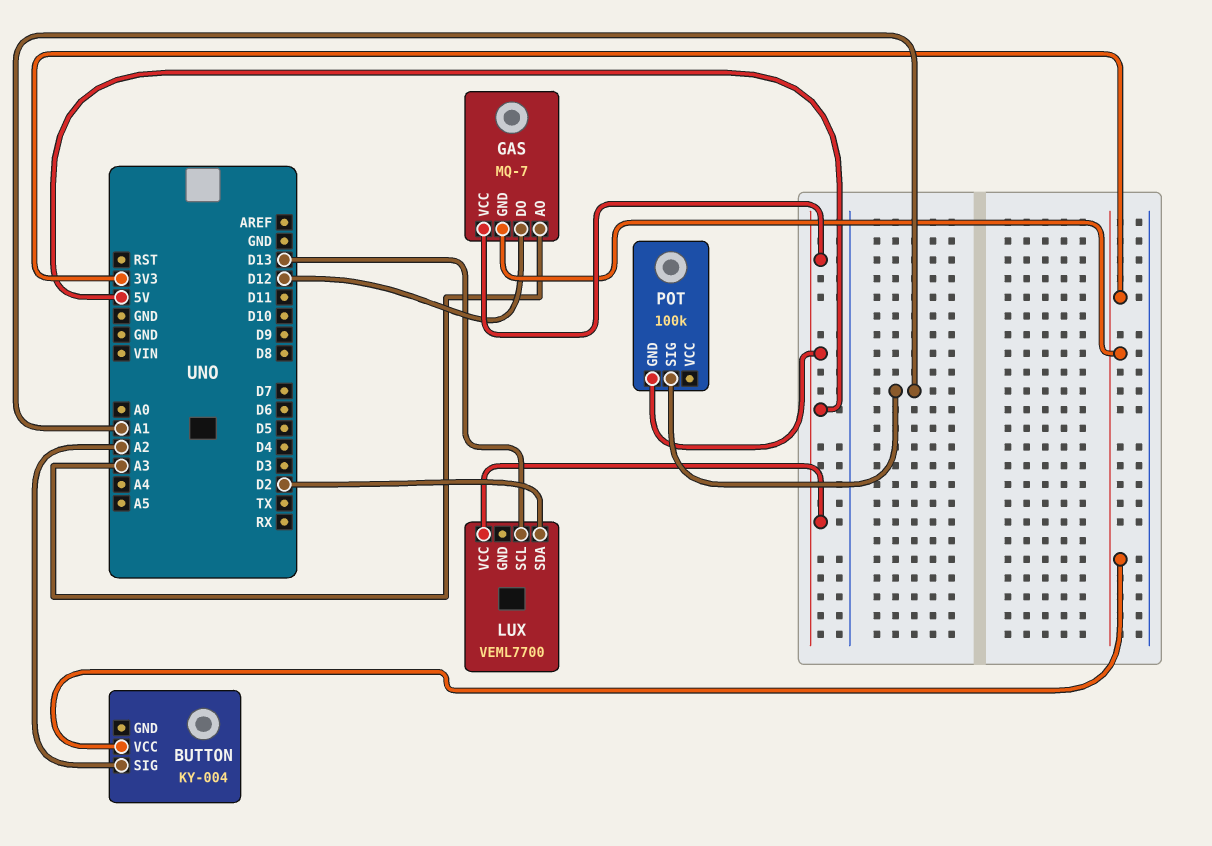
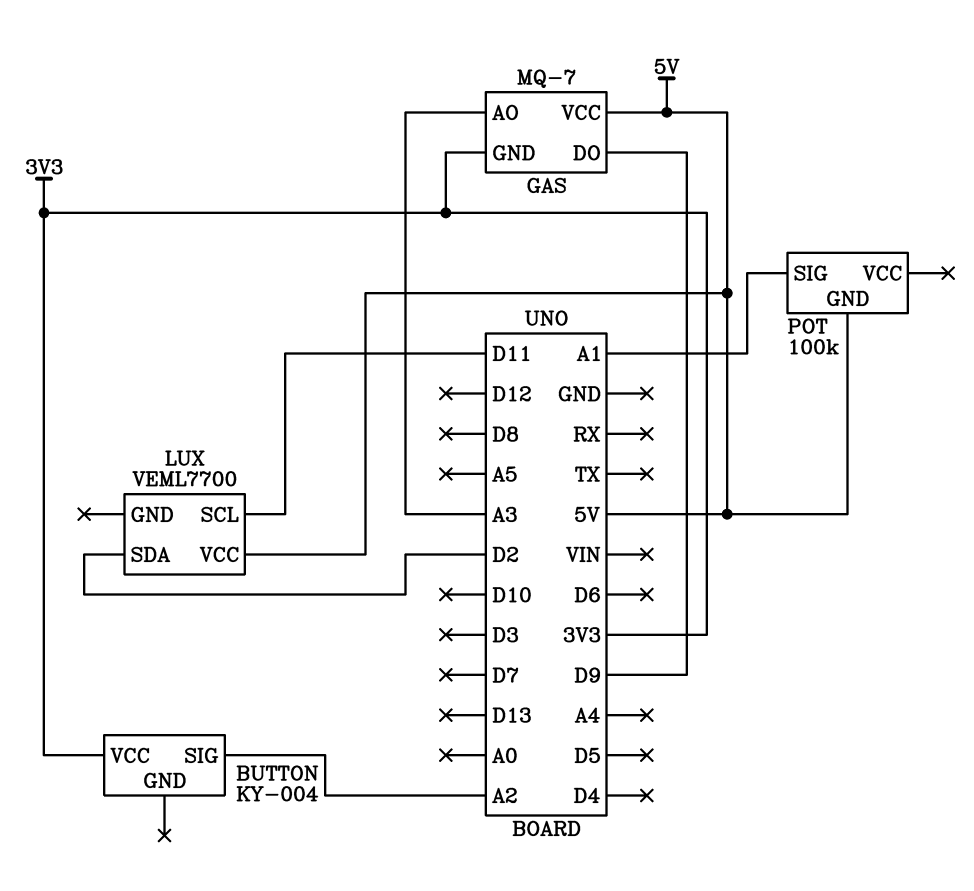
GAS pin DO: D12 -> D9
LUX pin SCL: D13 -> D11

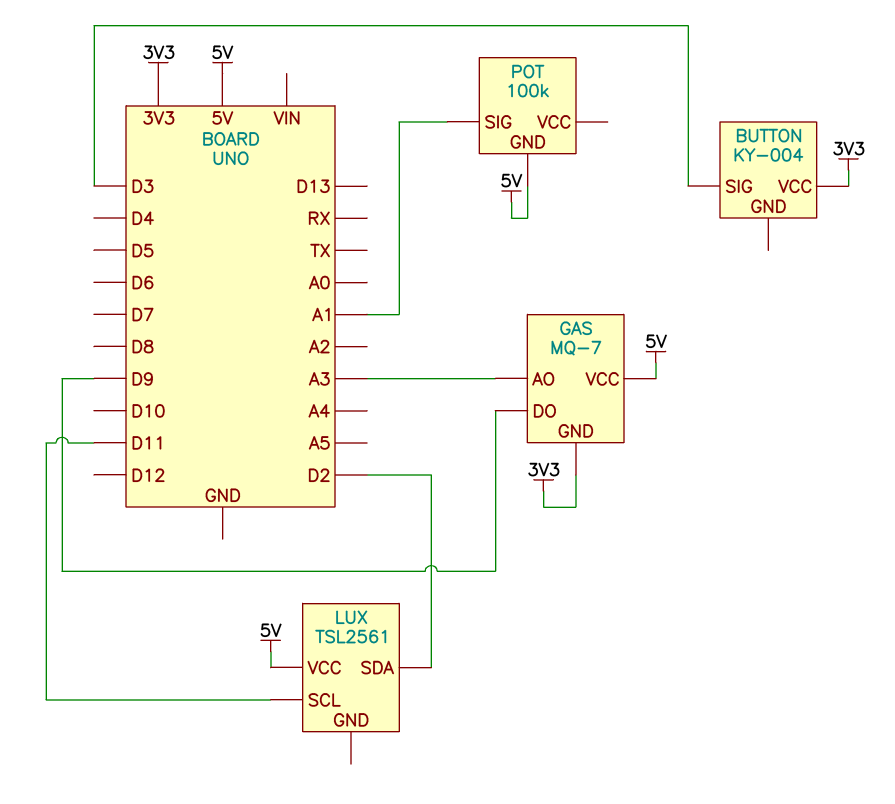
BUTTON pin SIG: A2 -> D3
LUX: VEML7700 -> TSL2561

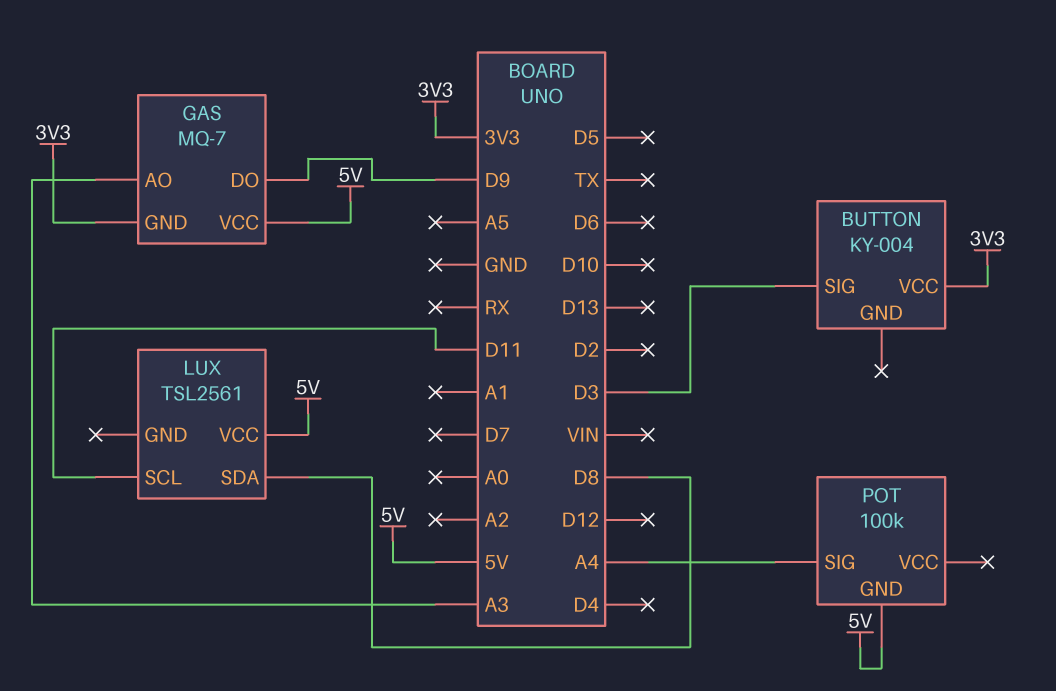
LUX pin SDA: D2 -> D8
POT pin SIG: A1 -> A4

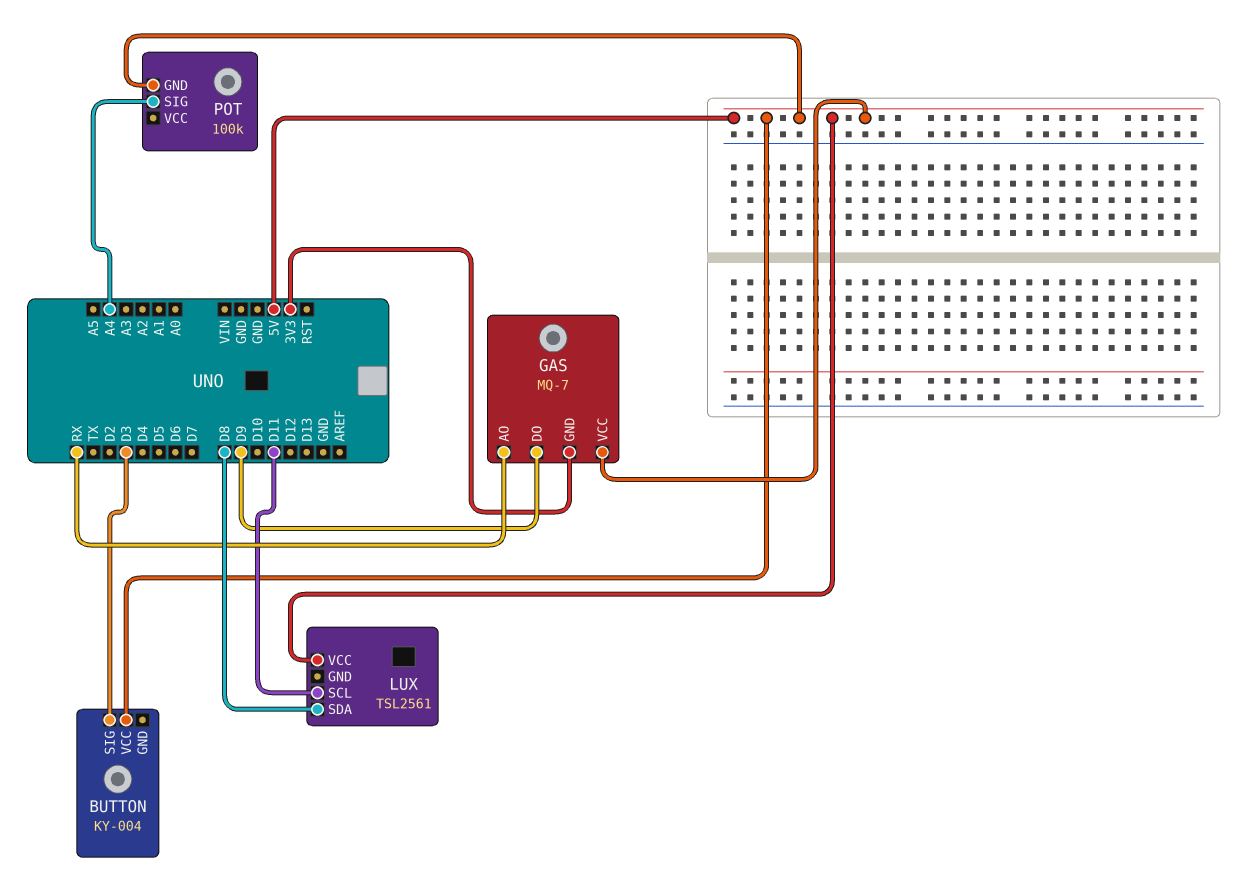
BUTTON pin VCC: 3V3 -> 5V
GAS pin AO: A3 -> RX

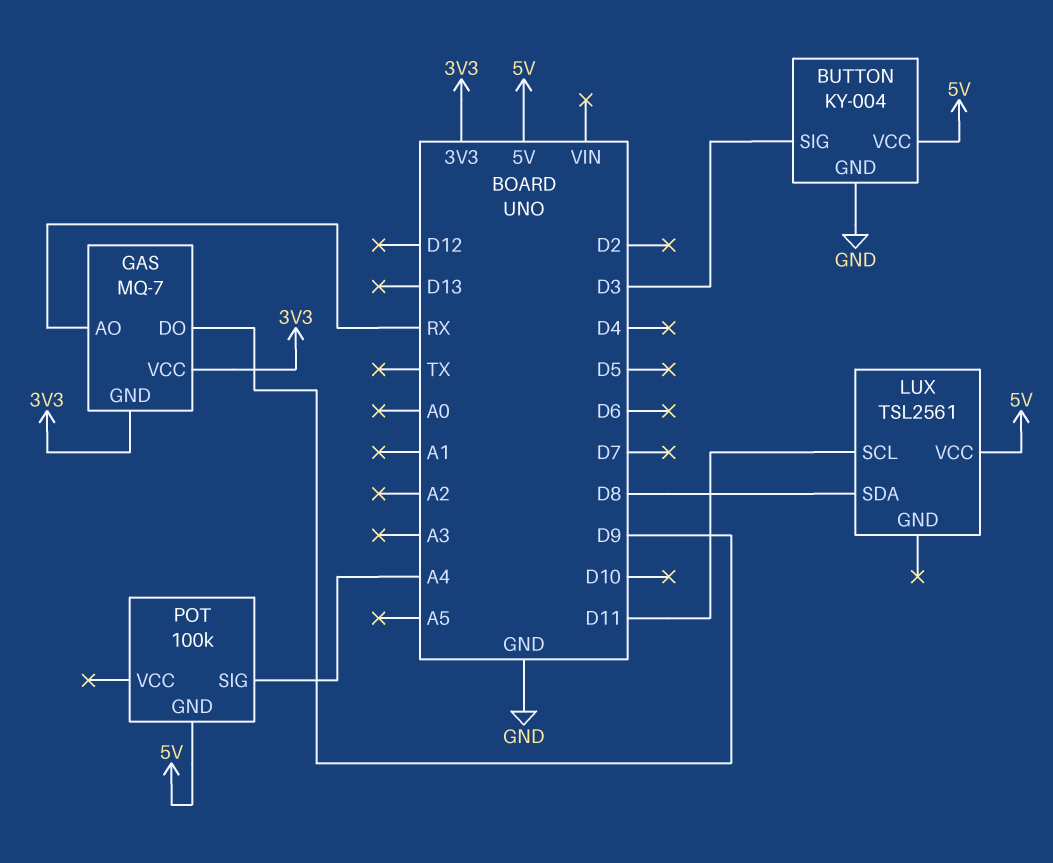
BUTTON pin GND: none -> GND
GAS pin VCC: 5V -> 3V3

